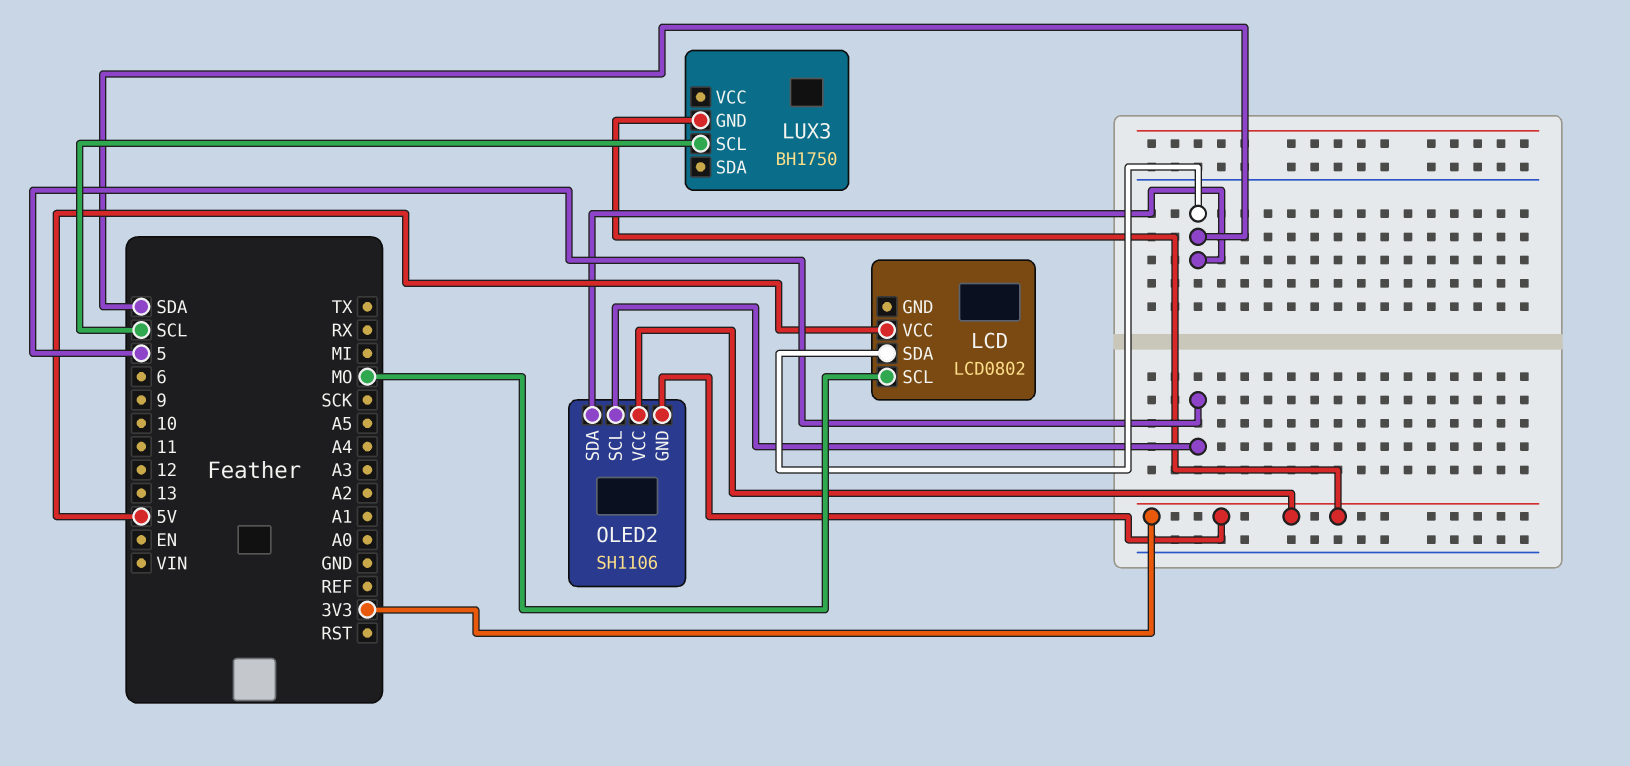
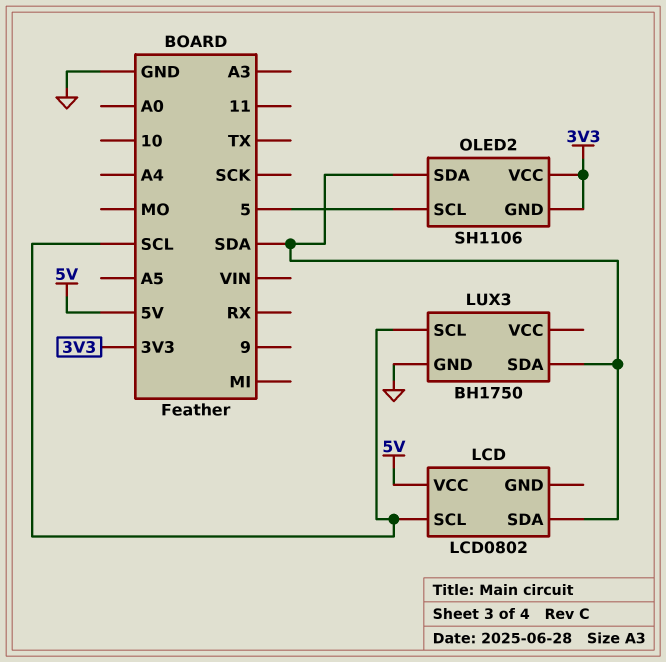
LCD pin SCL: MO -> SCL
LUX3 pin GND: 3V3 -> GND
LUX3 pin SDA: none -> SDA

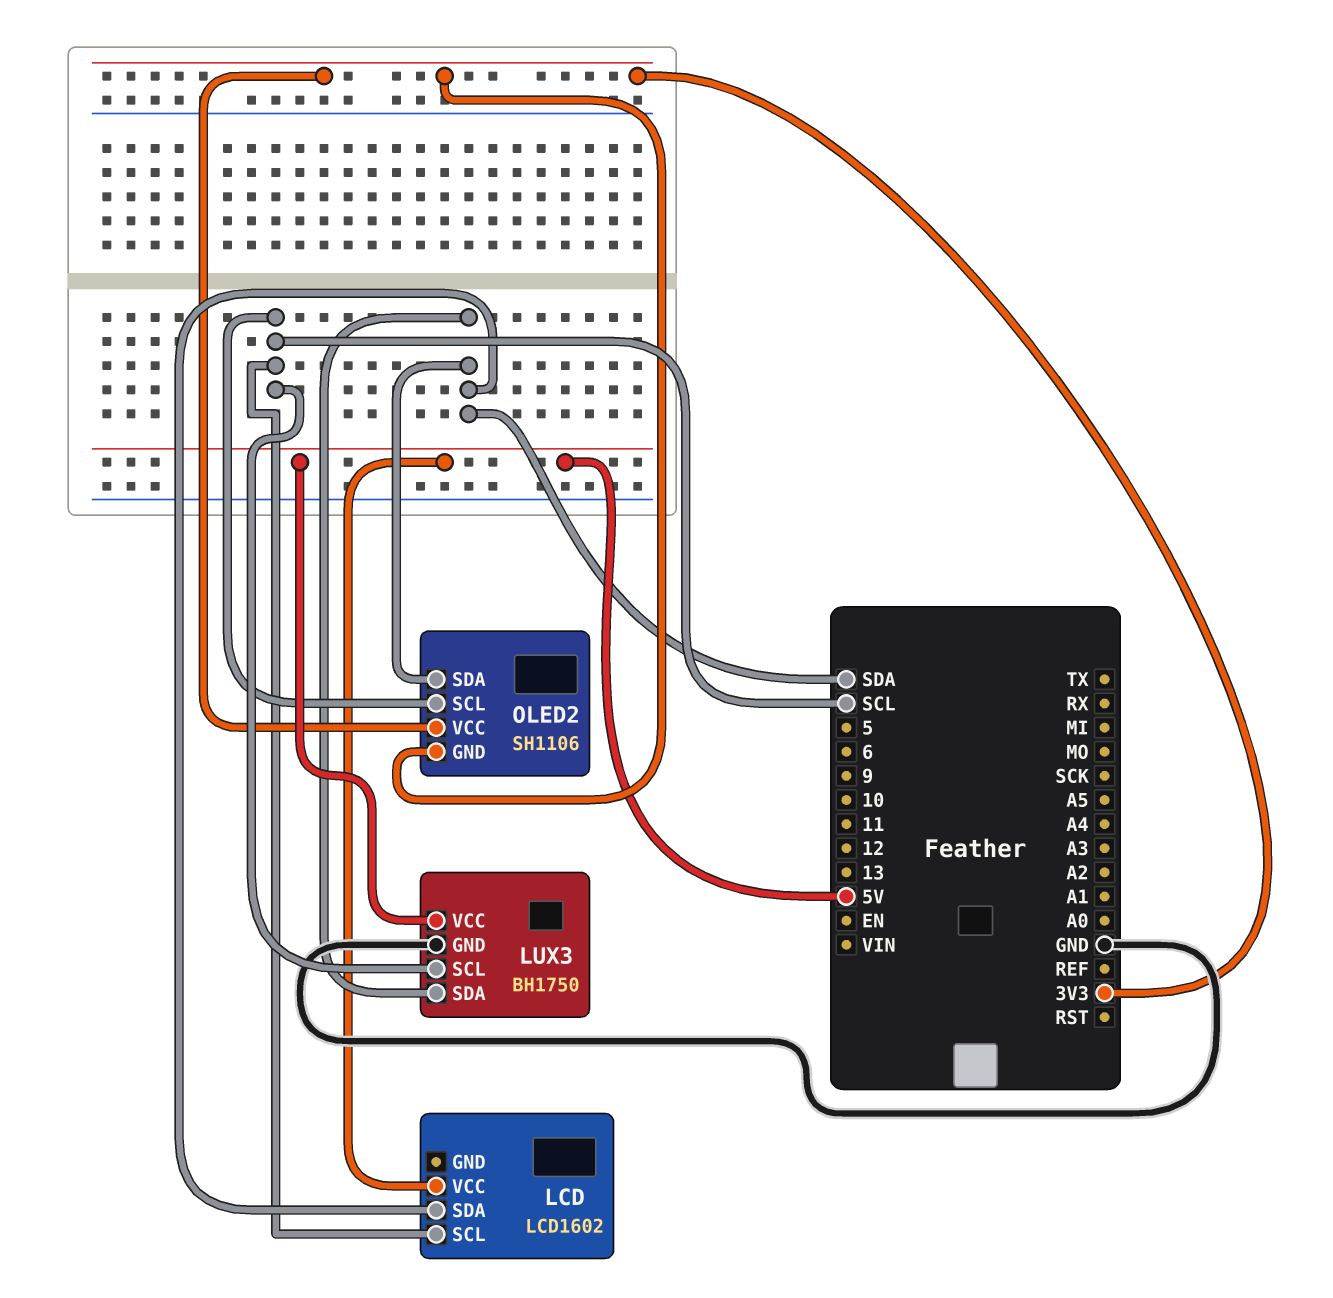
LCD: LCD0802 -> LCD1602
LUX3 pin VCC: none -> 5V
OLED2 pin SCL: 5 -> SCL

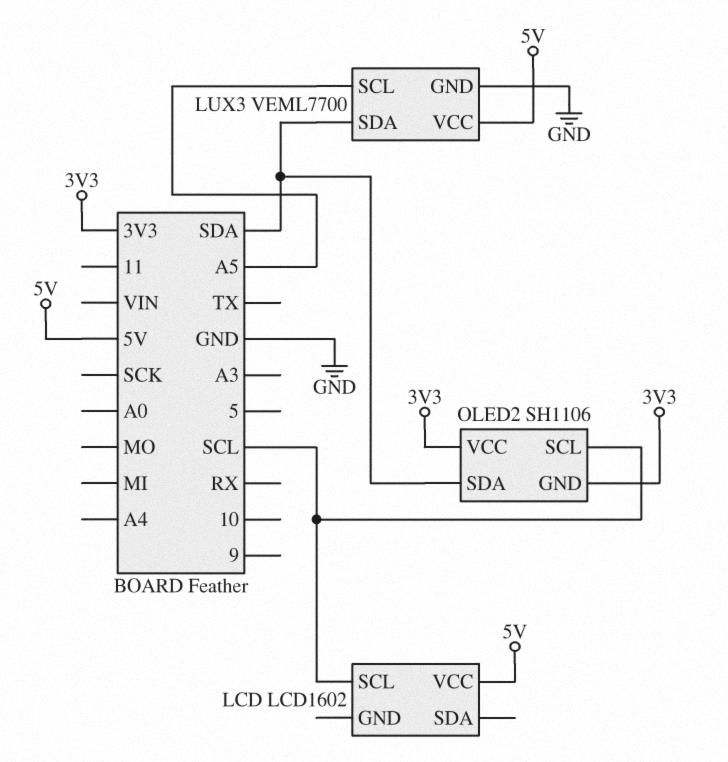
LCD pin SDA: SDA -> none
LUX3: BH1750 -> VEML7700
LUX3 pin SCL: SCL -> A5

